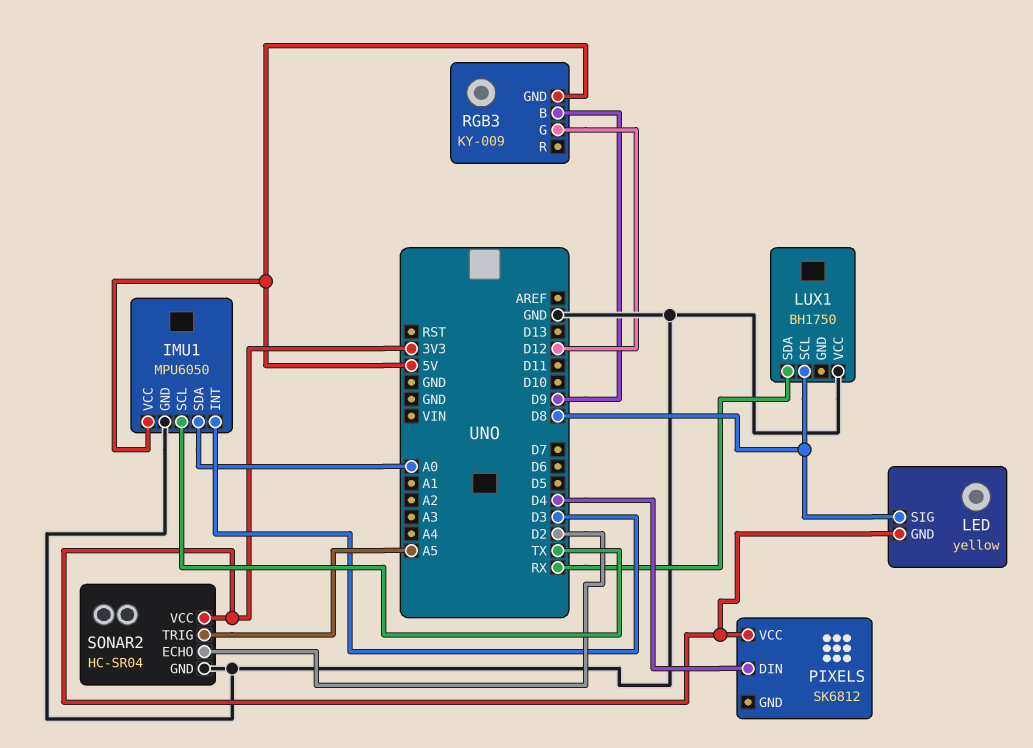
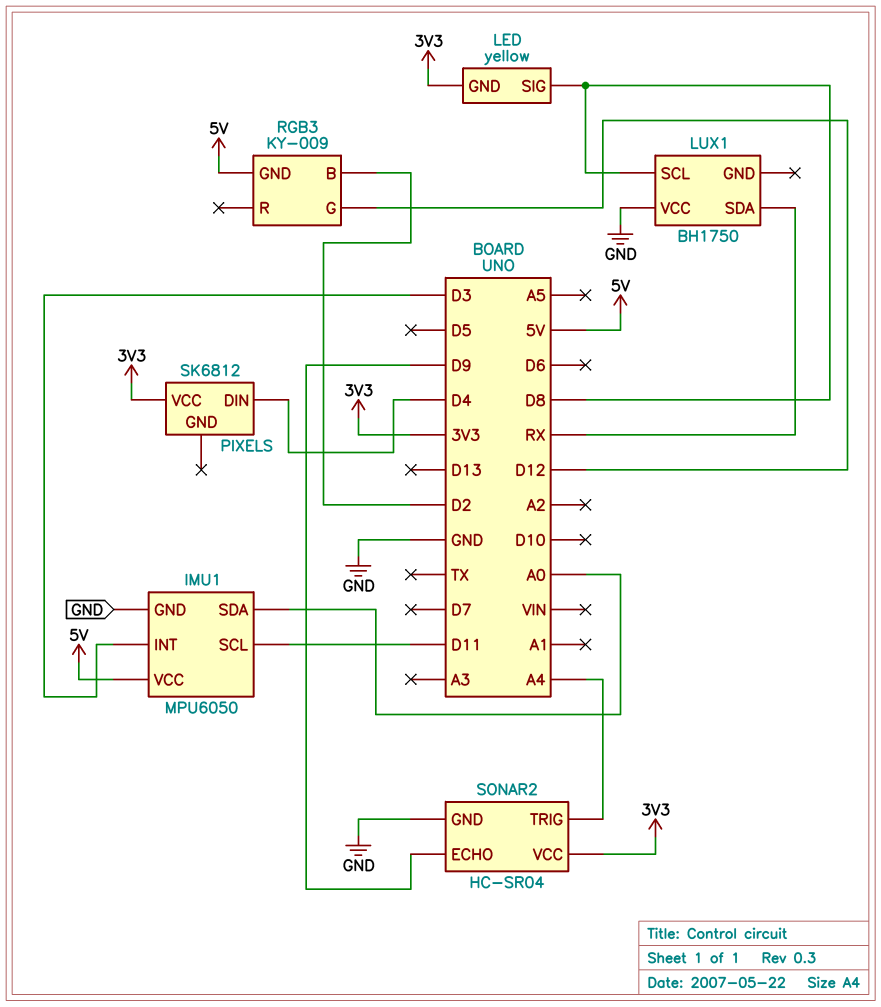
IMU1 pin SCL: TX -> D11
RGB3 pin B: D9 -> D2
SONAR2 pin ECHO: D2 -> D9
SONAR2 pin TRIG: A5 -> A4

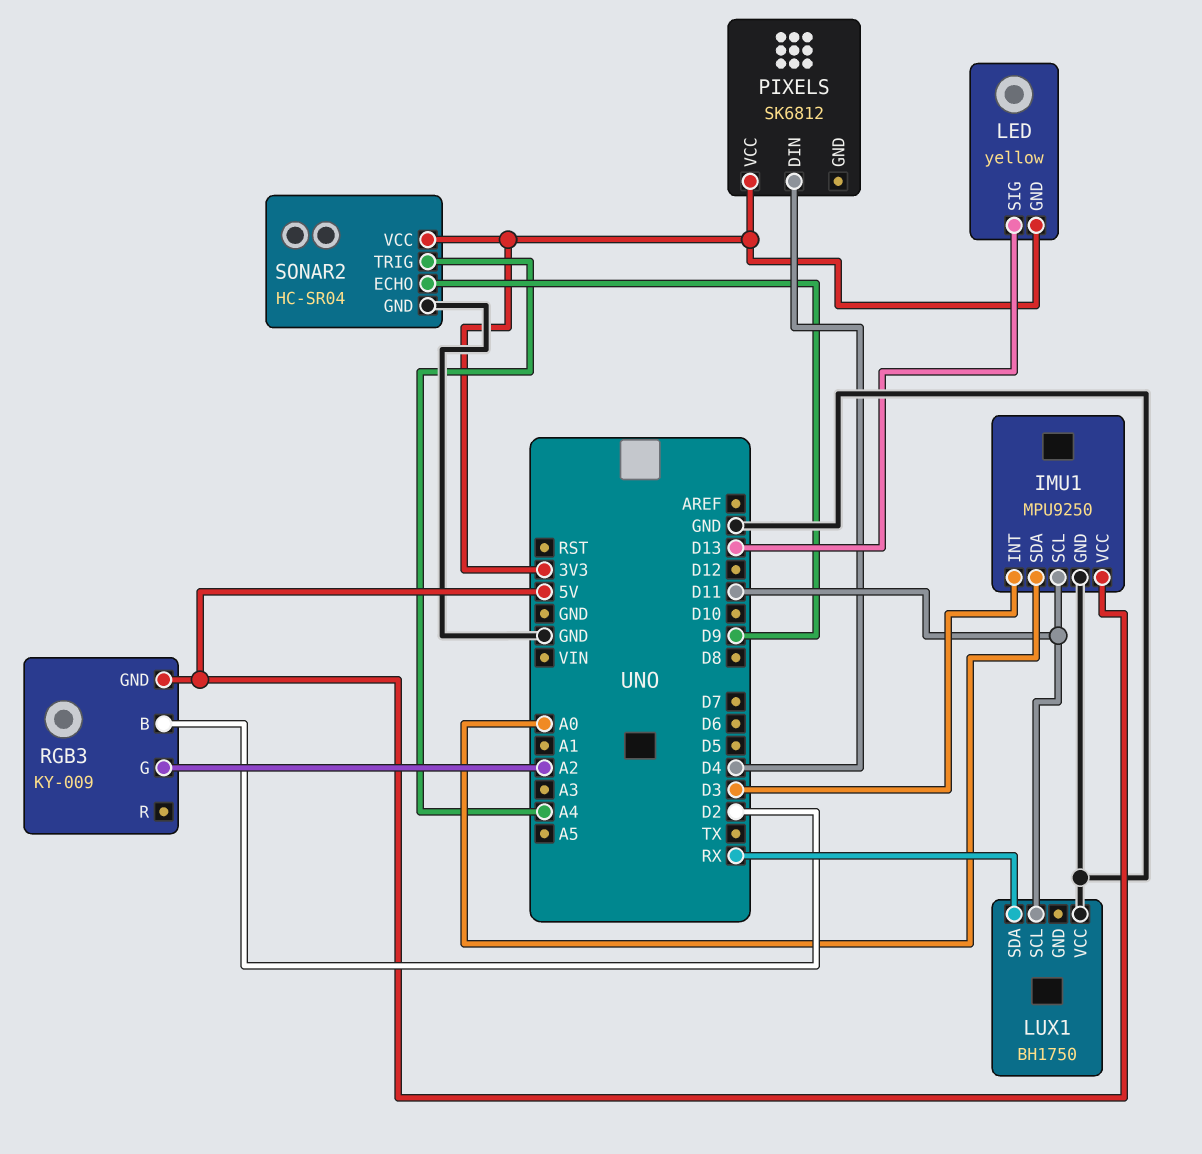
IMU1: MPU6050 -> MPU9250
LED pin SIG: D8 -> D13
LUX1 pin SCL: D8 -> D11
RGB3 pin G: D12 -> A2

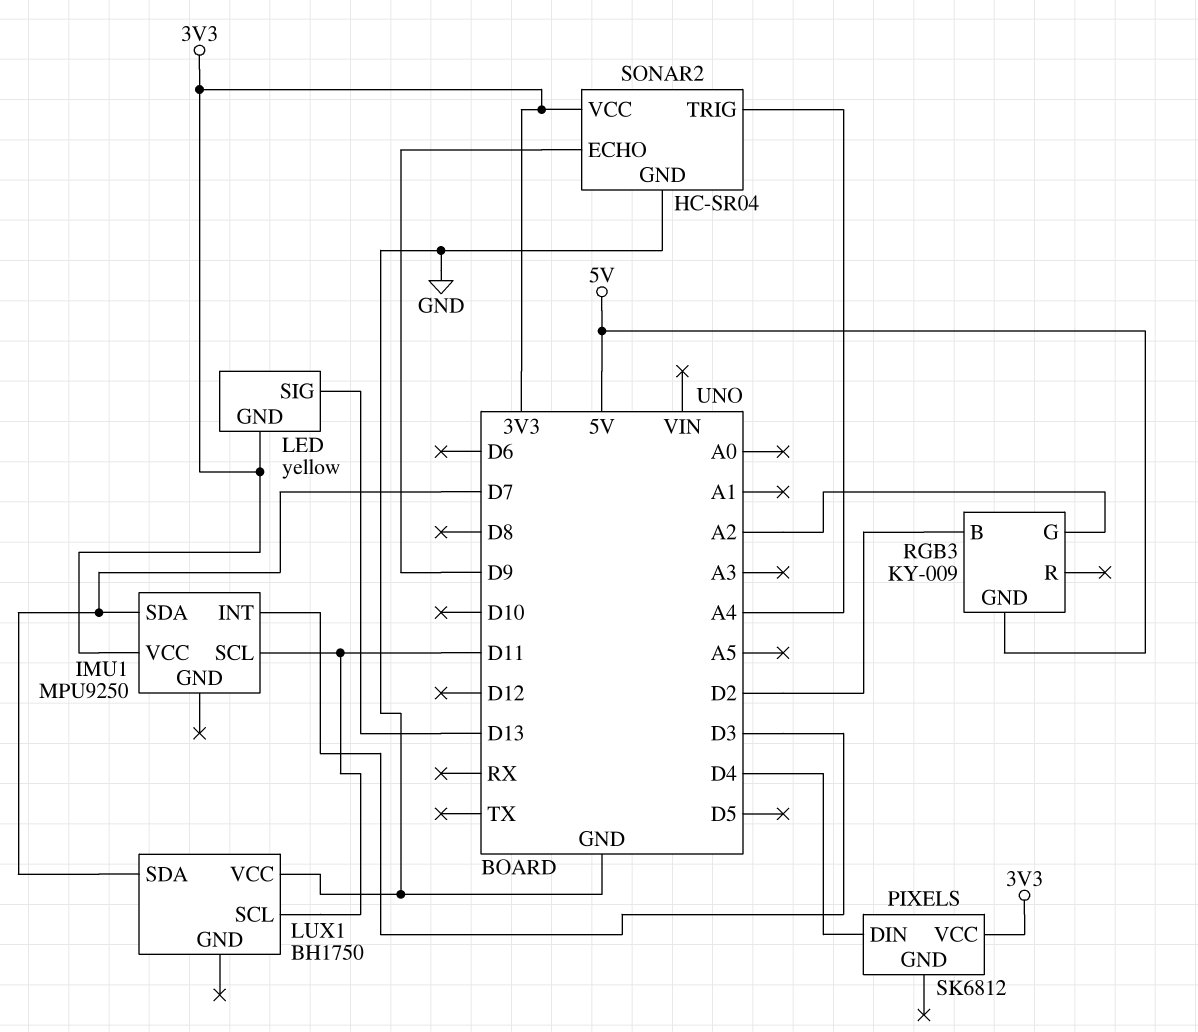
IMU1 pin GND: GND -> none
IMU1 pin SDA: A0 -> D7
IMU1 pin VCC: 5V -> 3V3
LUX1 pin SDA: RX -> D7

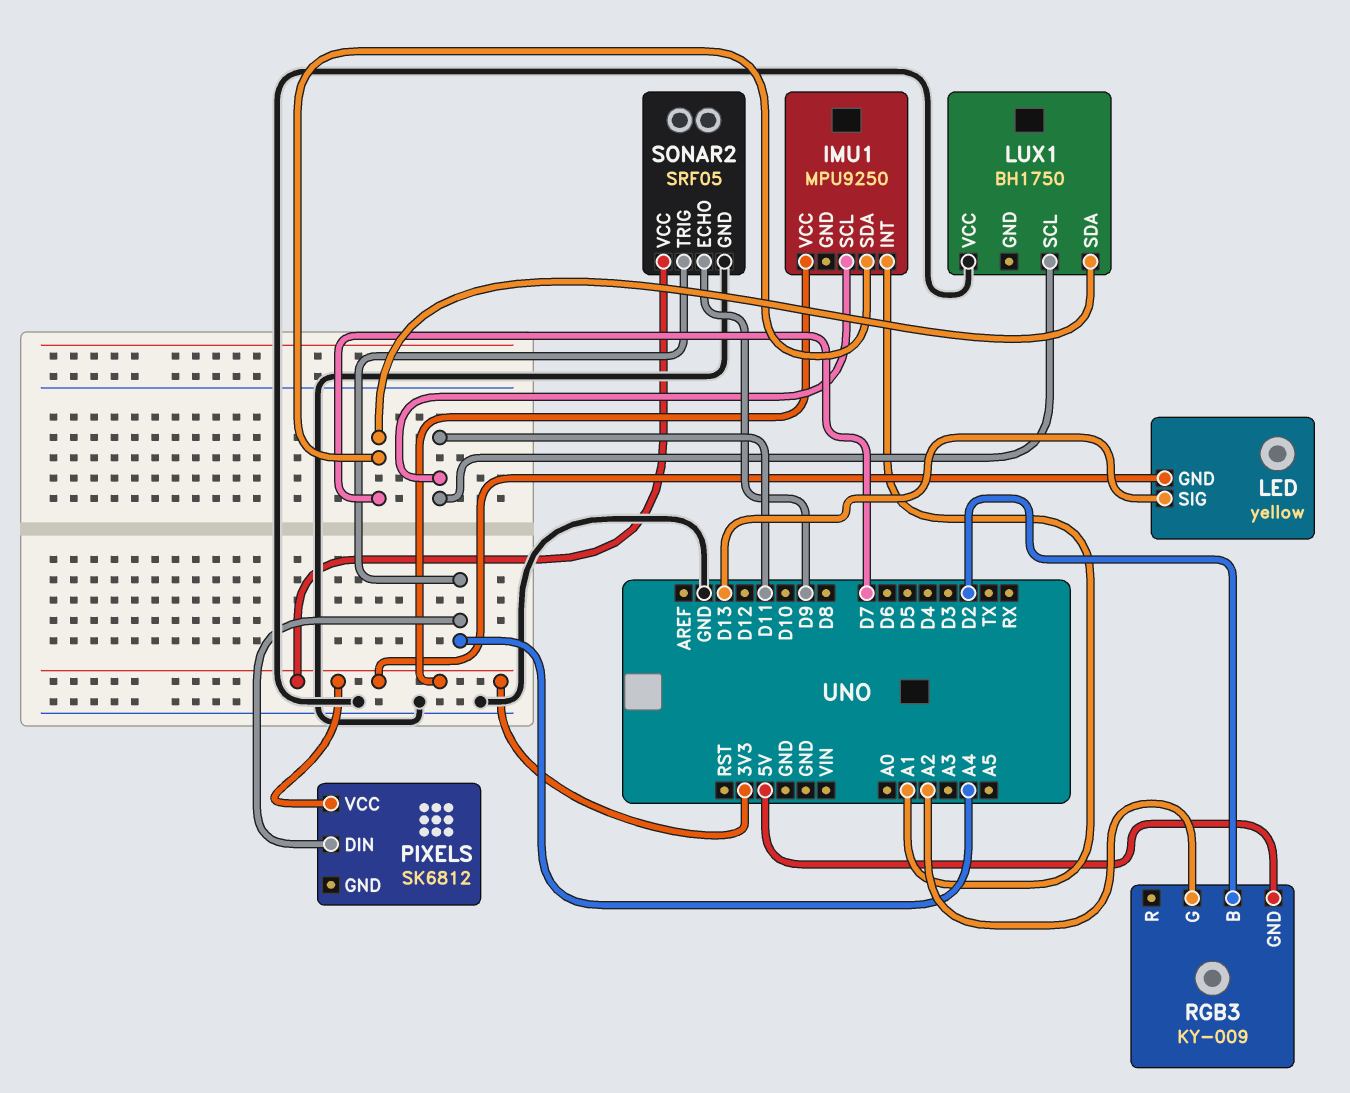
IMU1 pin INT: D3 -> A1
PIXELS pin DIN: D4 -> A4
SONAR2: HC-SR04 -> SRF05

